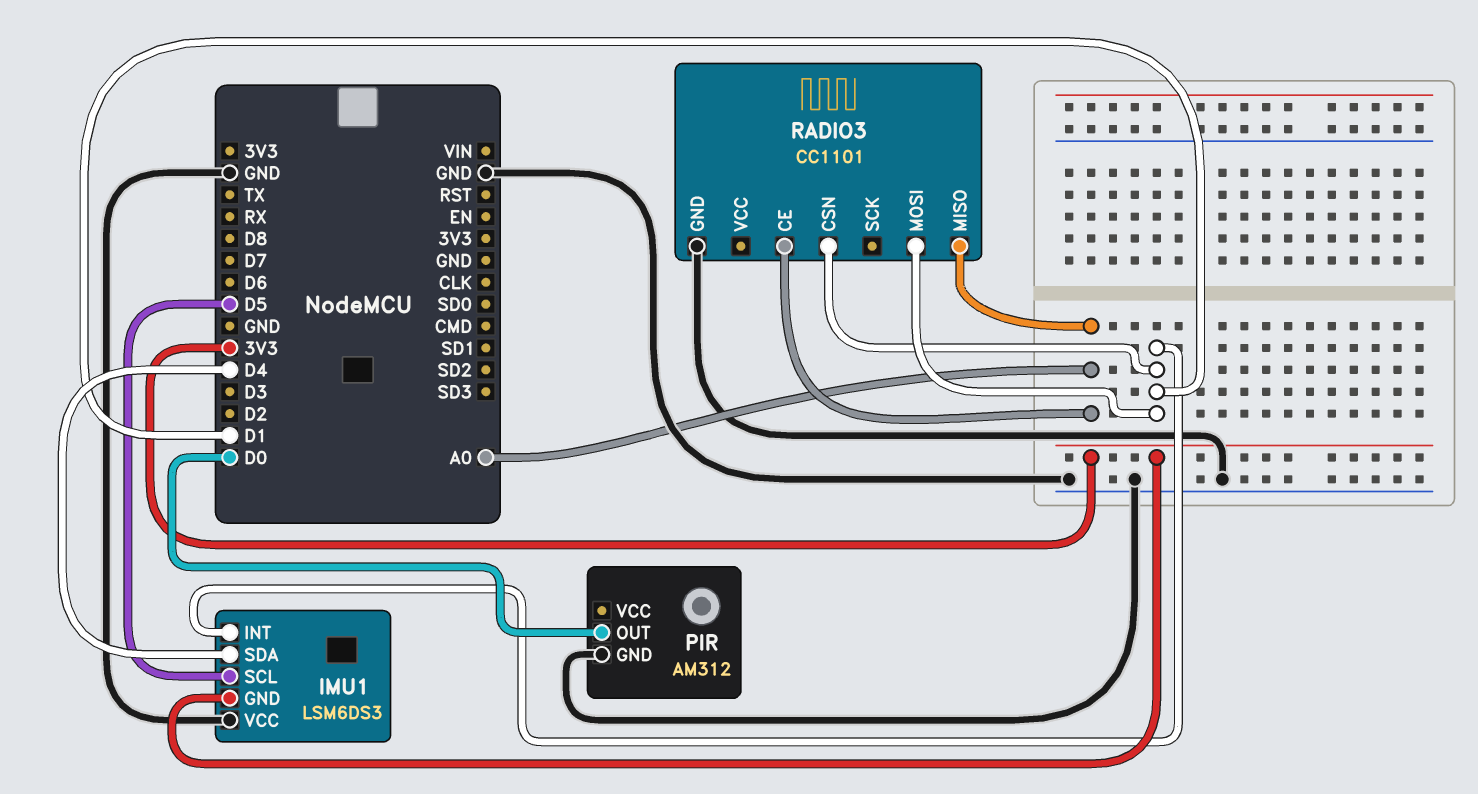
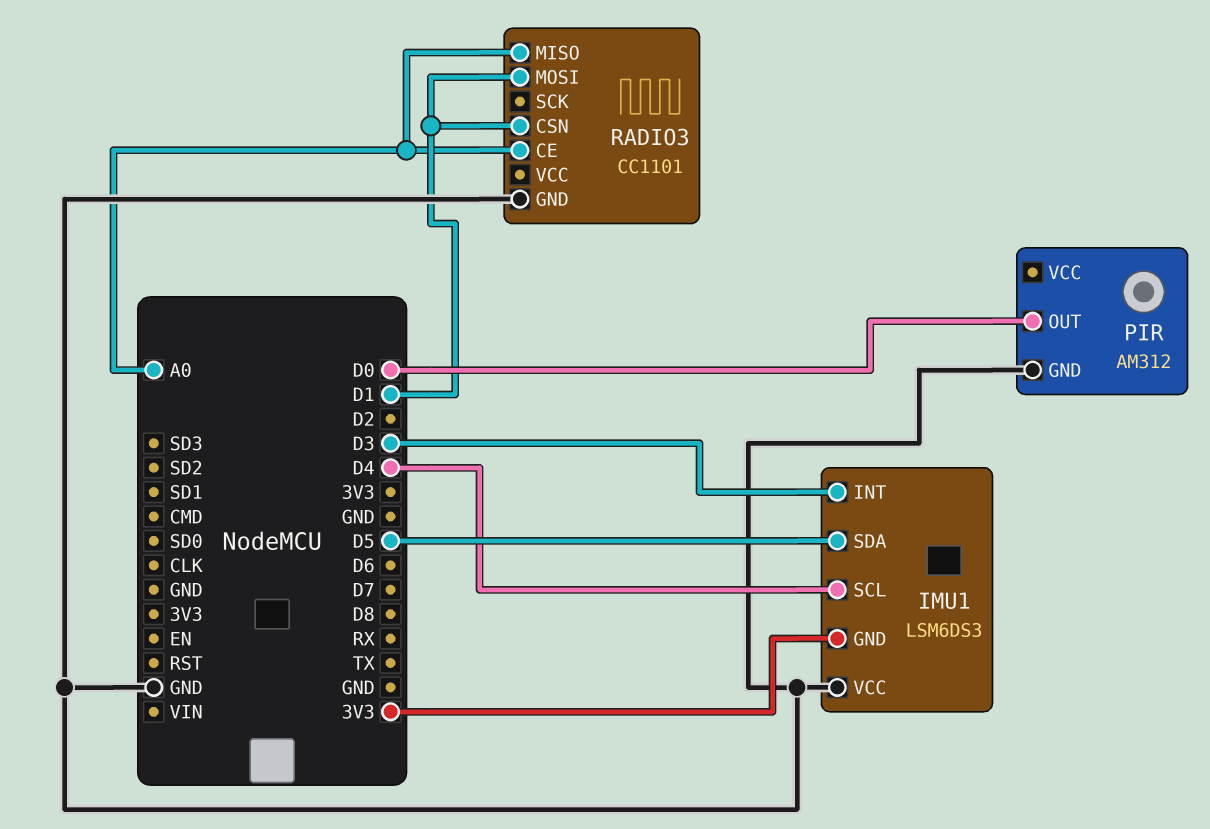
IMU1 pin INT: D1 -> D3
IMU1 pin SCL: D5 -> D4
IMU1 pin SDA: D4 -> D5

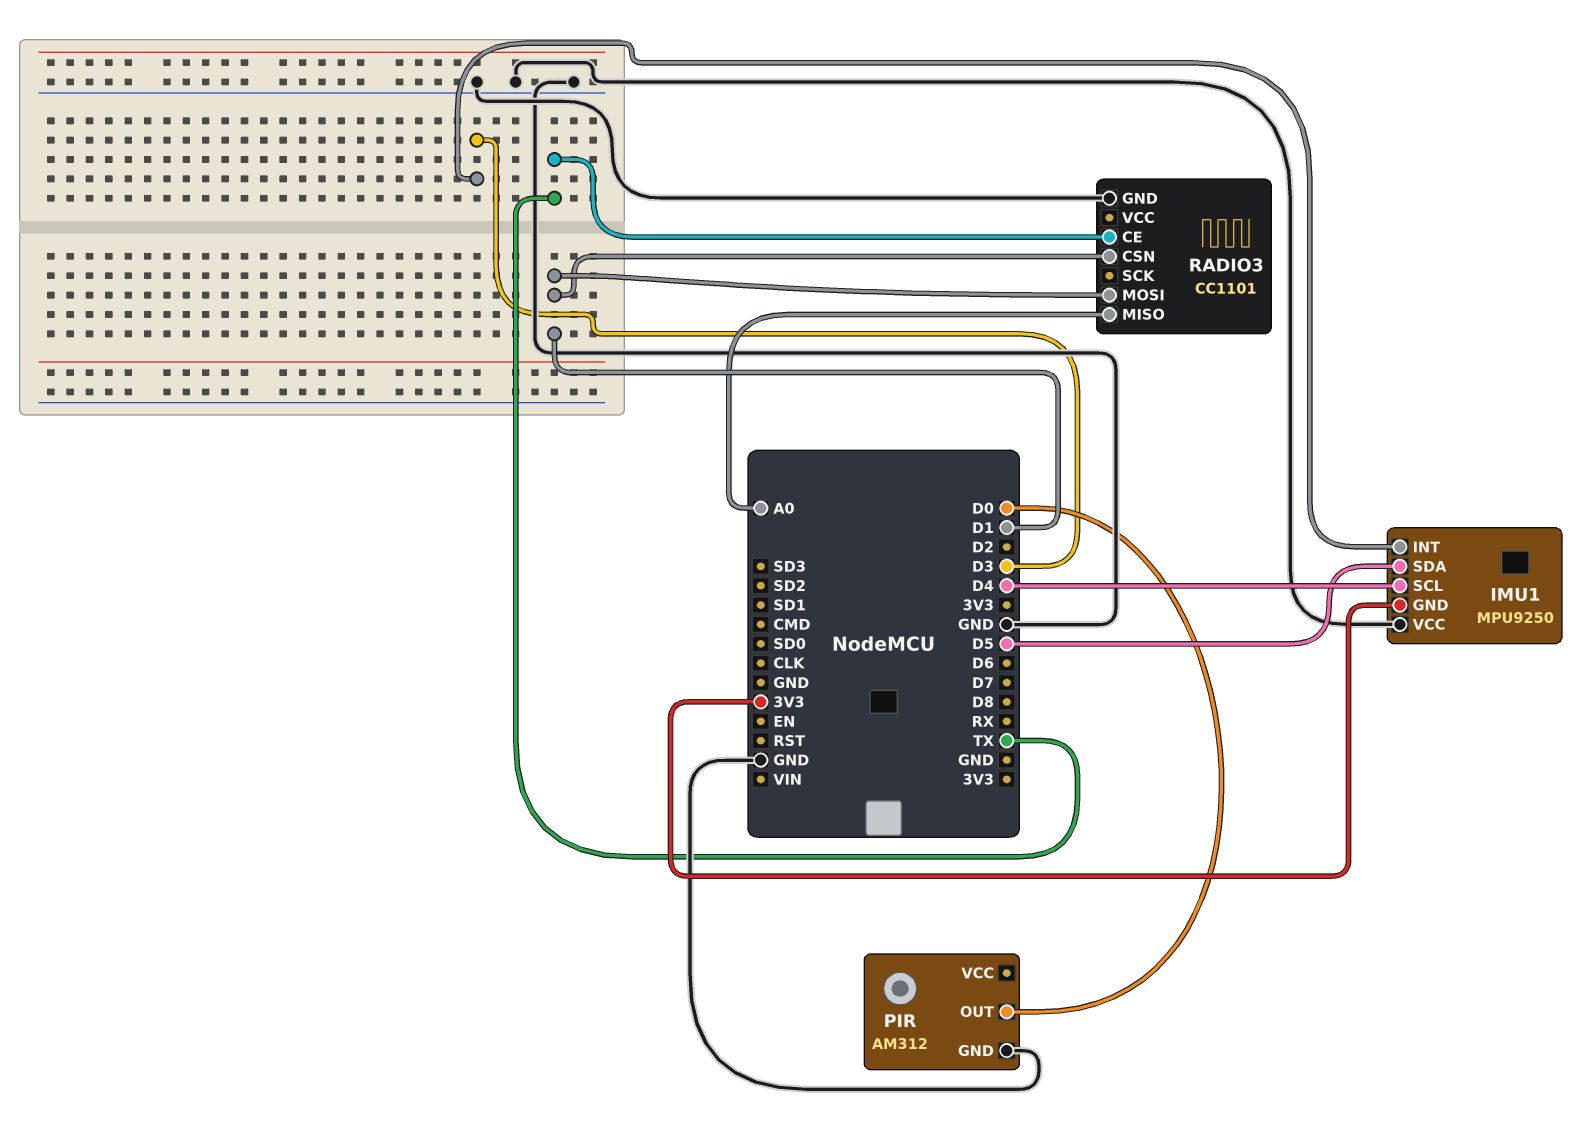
IMU1: LSM6DS3 -> MPU9250
RADIO3 pin CE: A0 -> TX

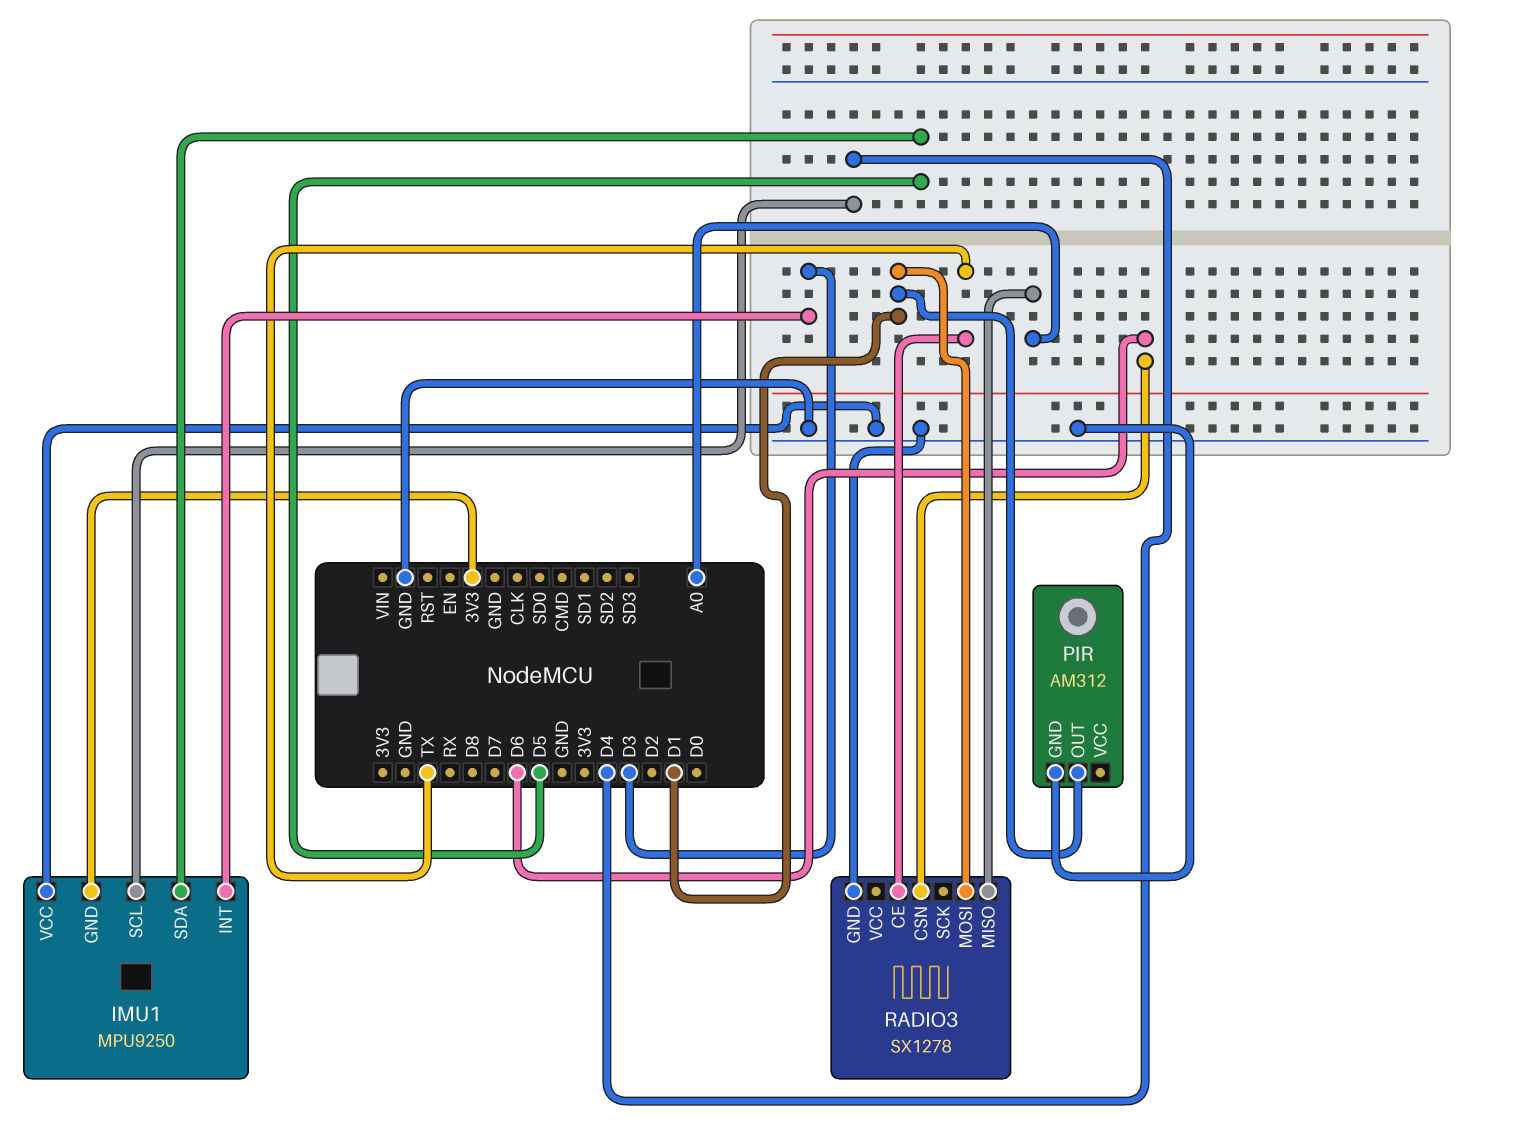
PIR pin OUT: D0 -> D1
RADIO3: CC1101 -> SX1278
RADIO3 pin CSN: D1 -> D6

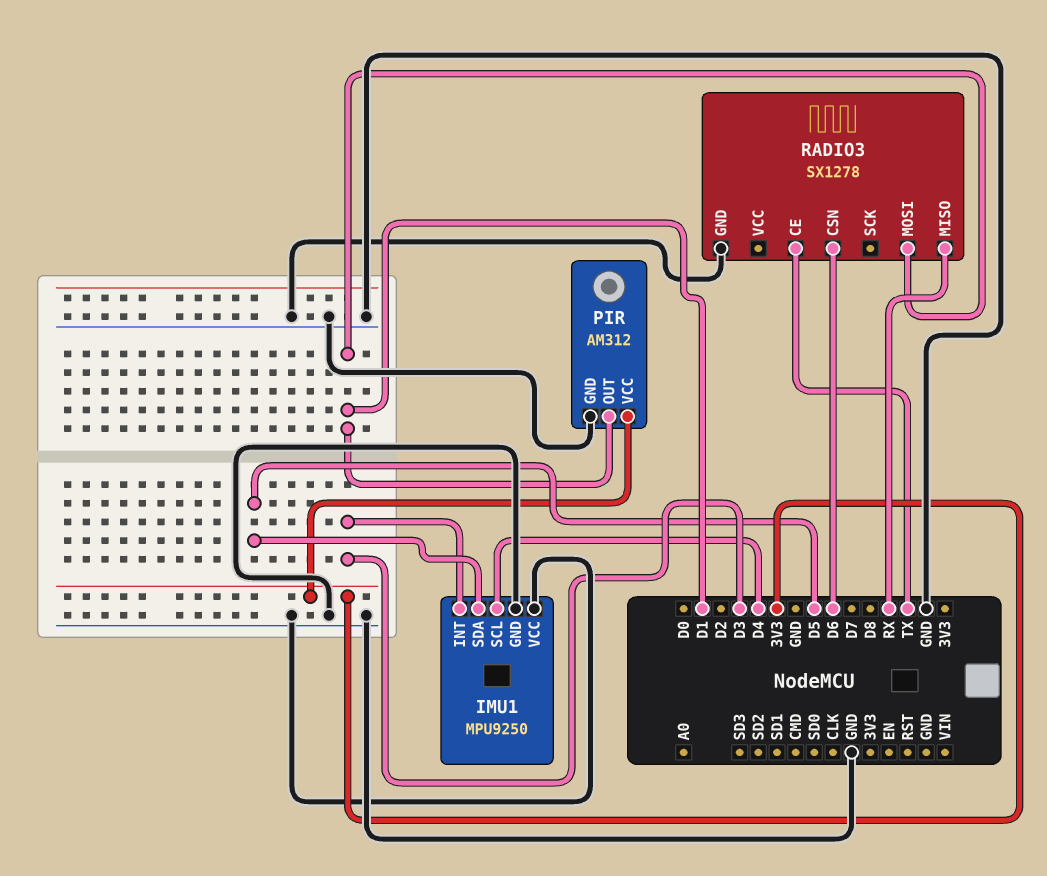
IMU1 pin GND: 3V3 -> GND
PIR pin VCC: none -> 3V3
RADIO3 pin MISO: A0 -> RX

